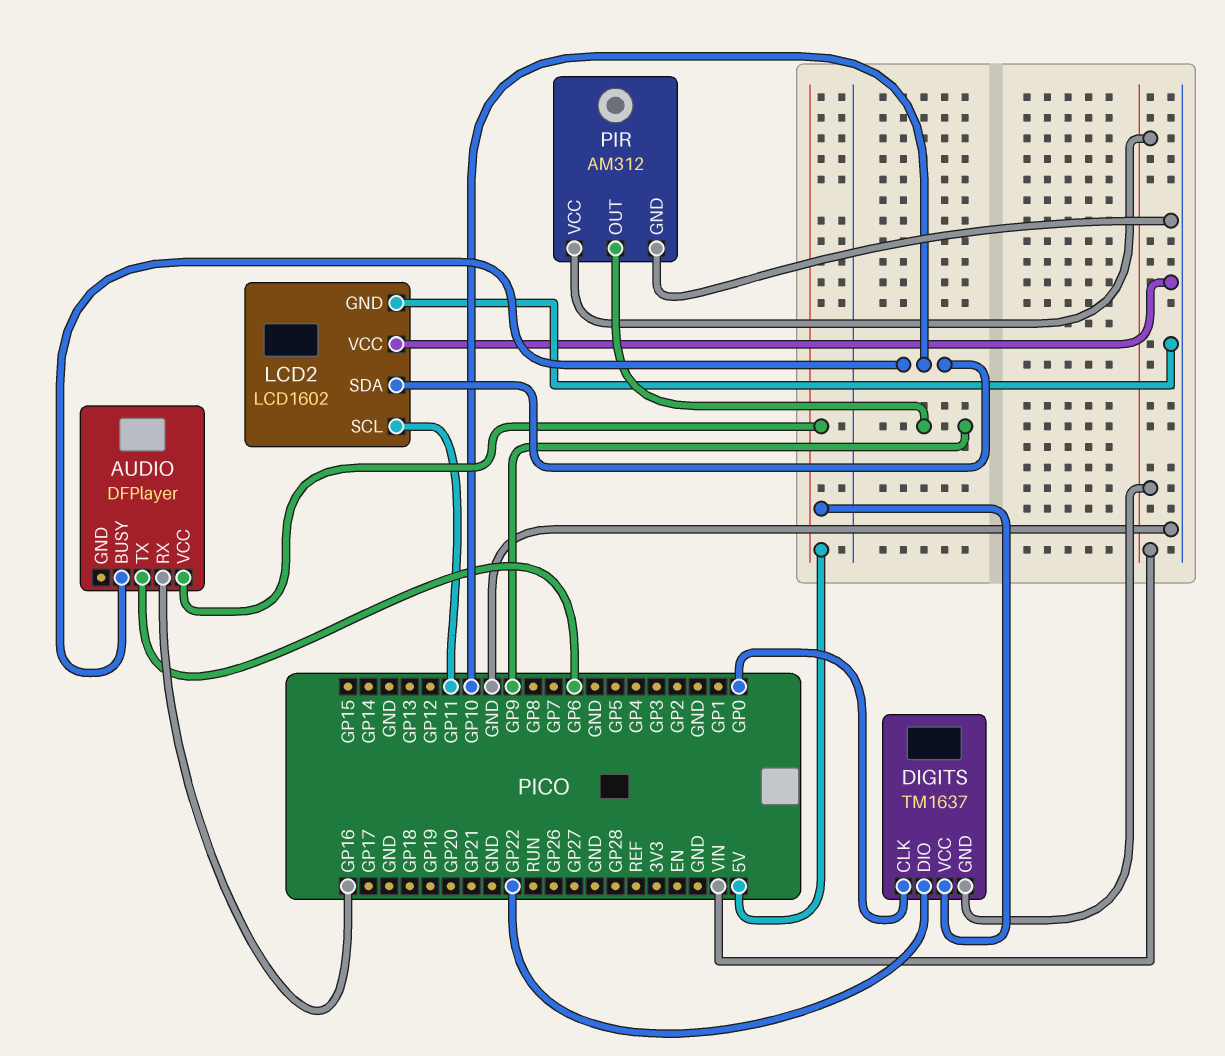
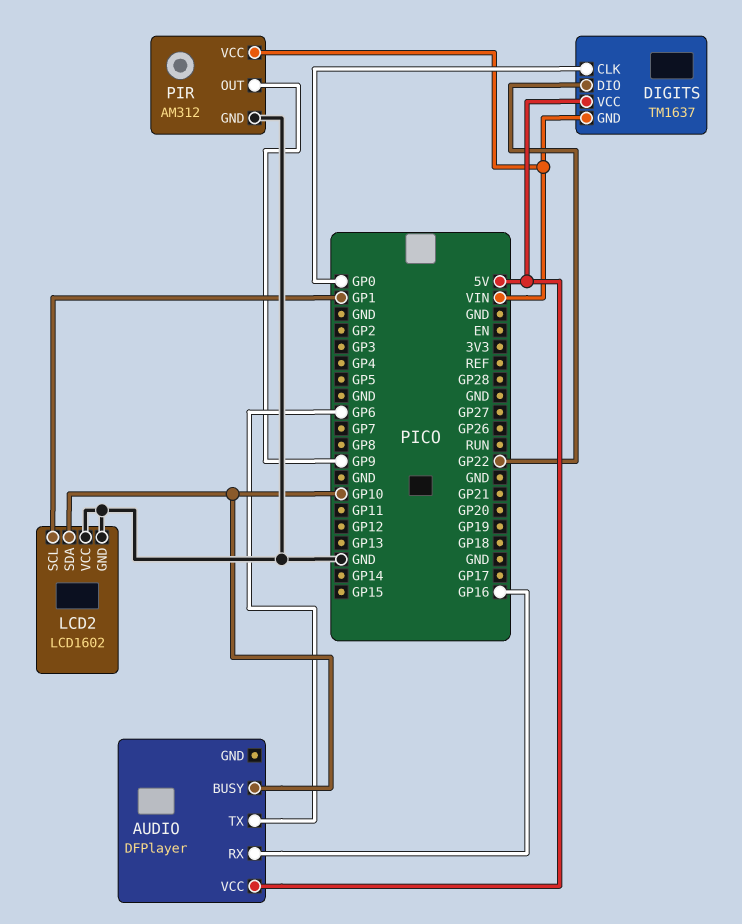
LCD2 pin SCL: GP11 -> GP1

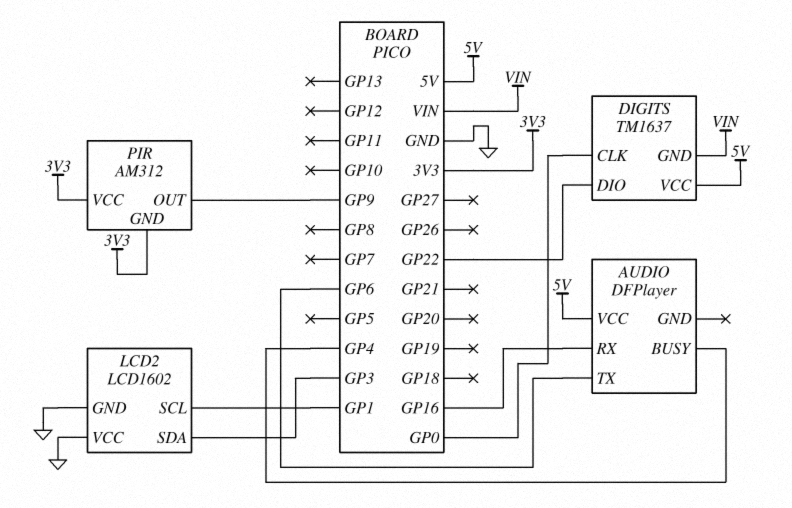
AUDIO pin BUSY: GP10 -> GP4
LCD2 pin SDA: GP10 -> GP3
PIR pin GND: GND -> 3V3
PIR pin VCC: VIN -> 3V3

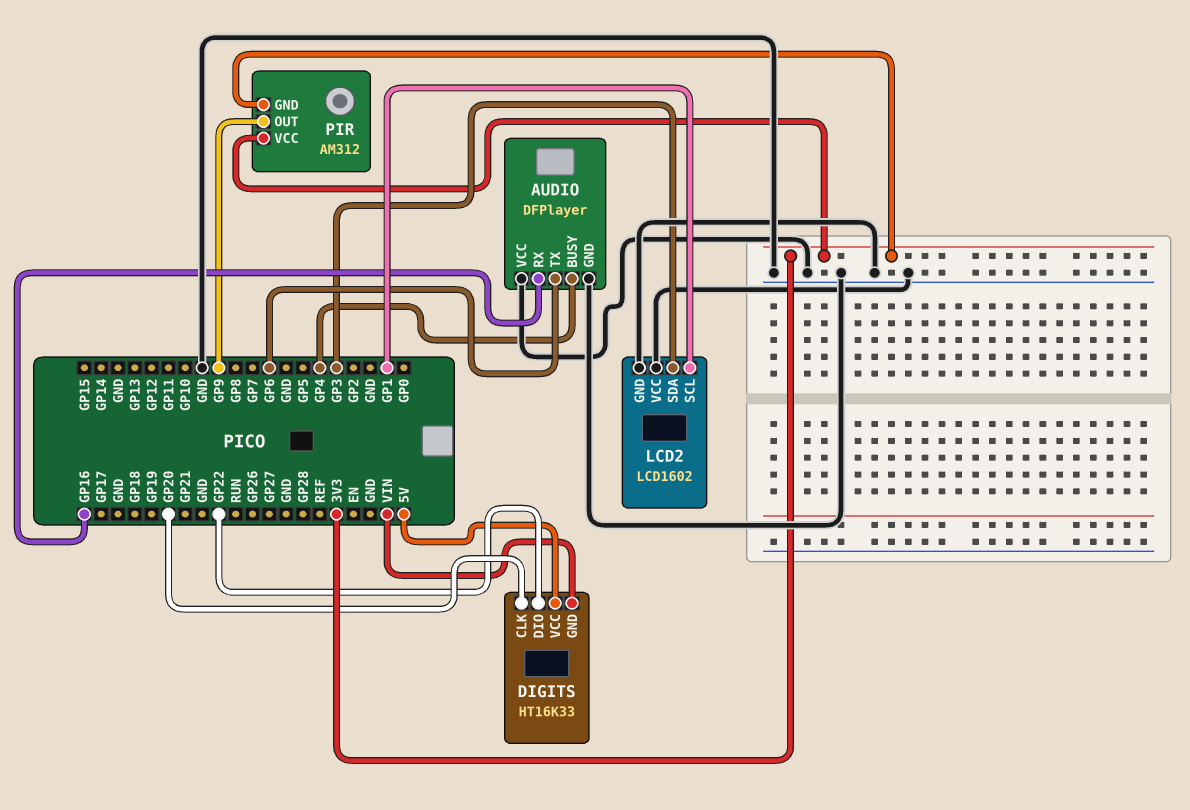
AUDIO pin GND: none -> GND
AUDIO pin VCC: 5V -> GND
DIGITS: TM1637 -> HT16K33
DIGITS pin CLK: GP0 -> GP20

